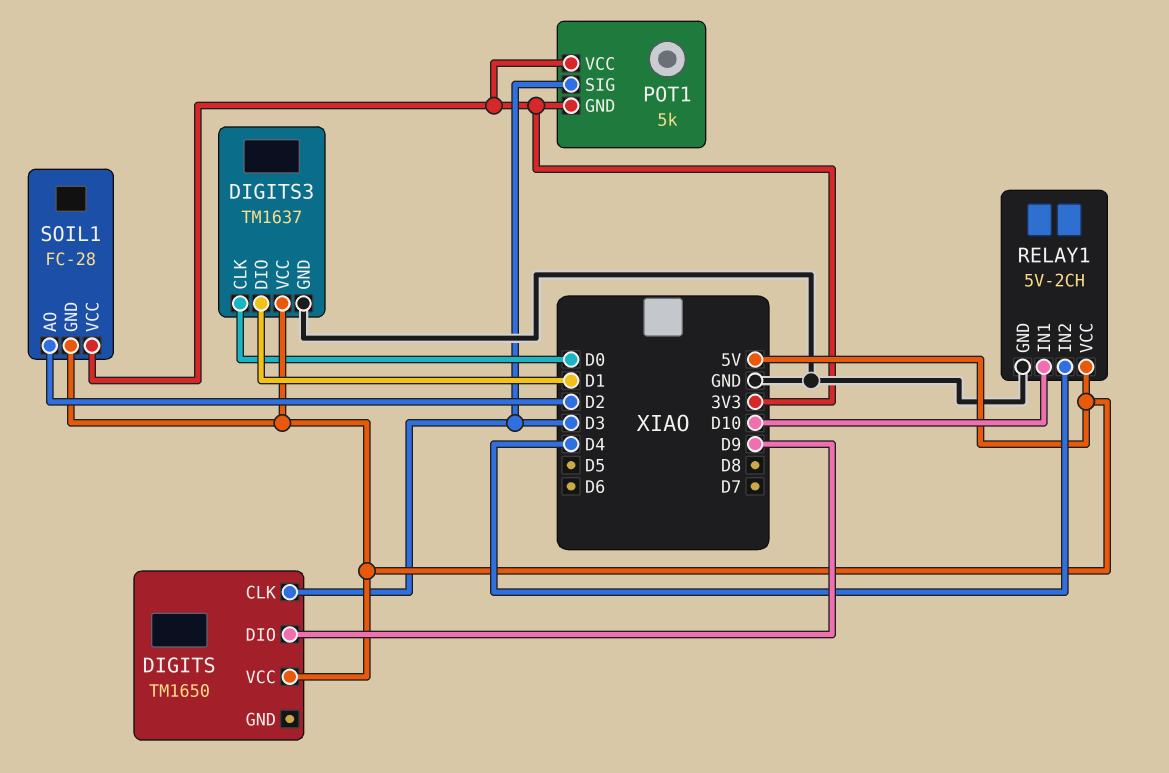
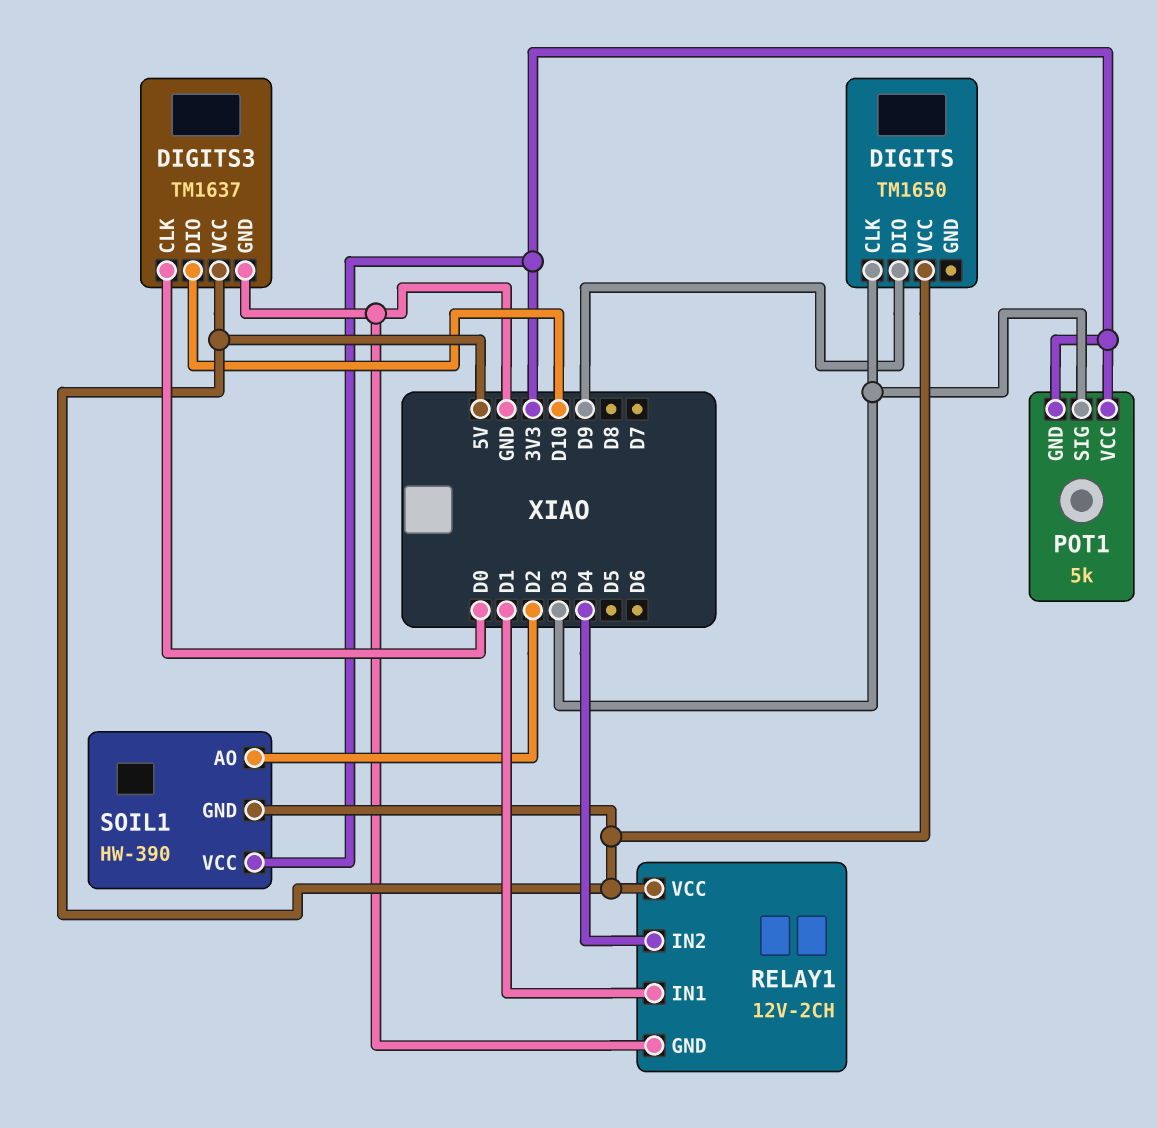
DIGITS3 pin DIO: D1 -> D10
RELAY1: 5V-2CH -> 12V-2CH
RELAY1 pin IN1: D10 -> D1
SOIL1: FC-28 -> HW-390

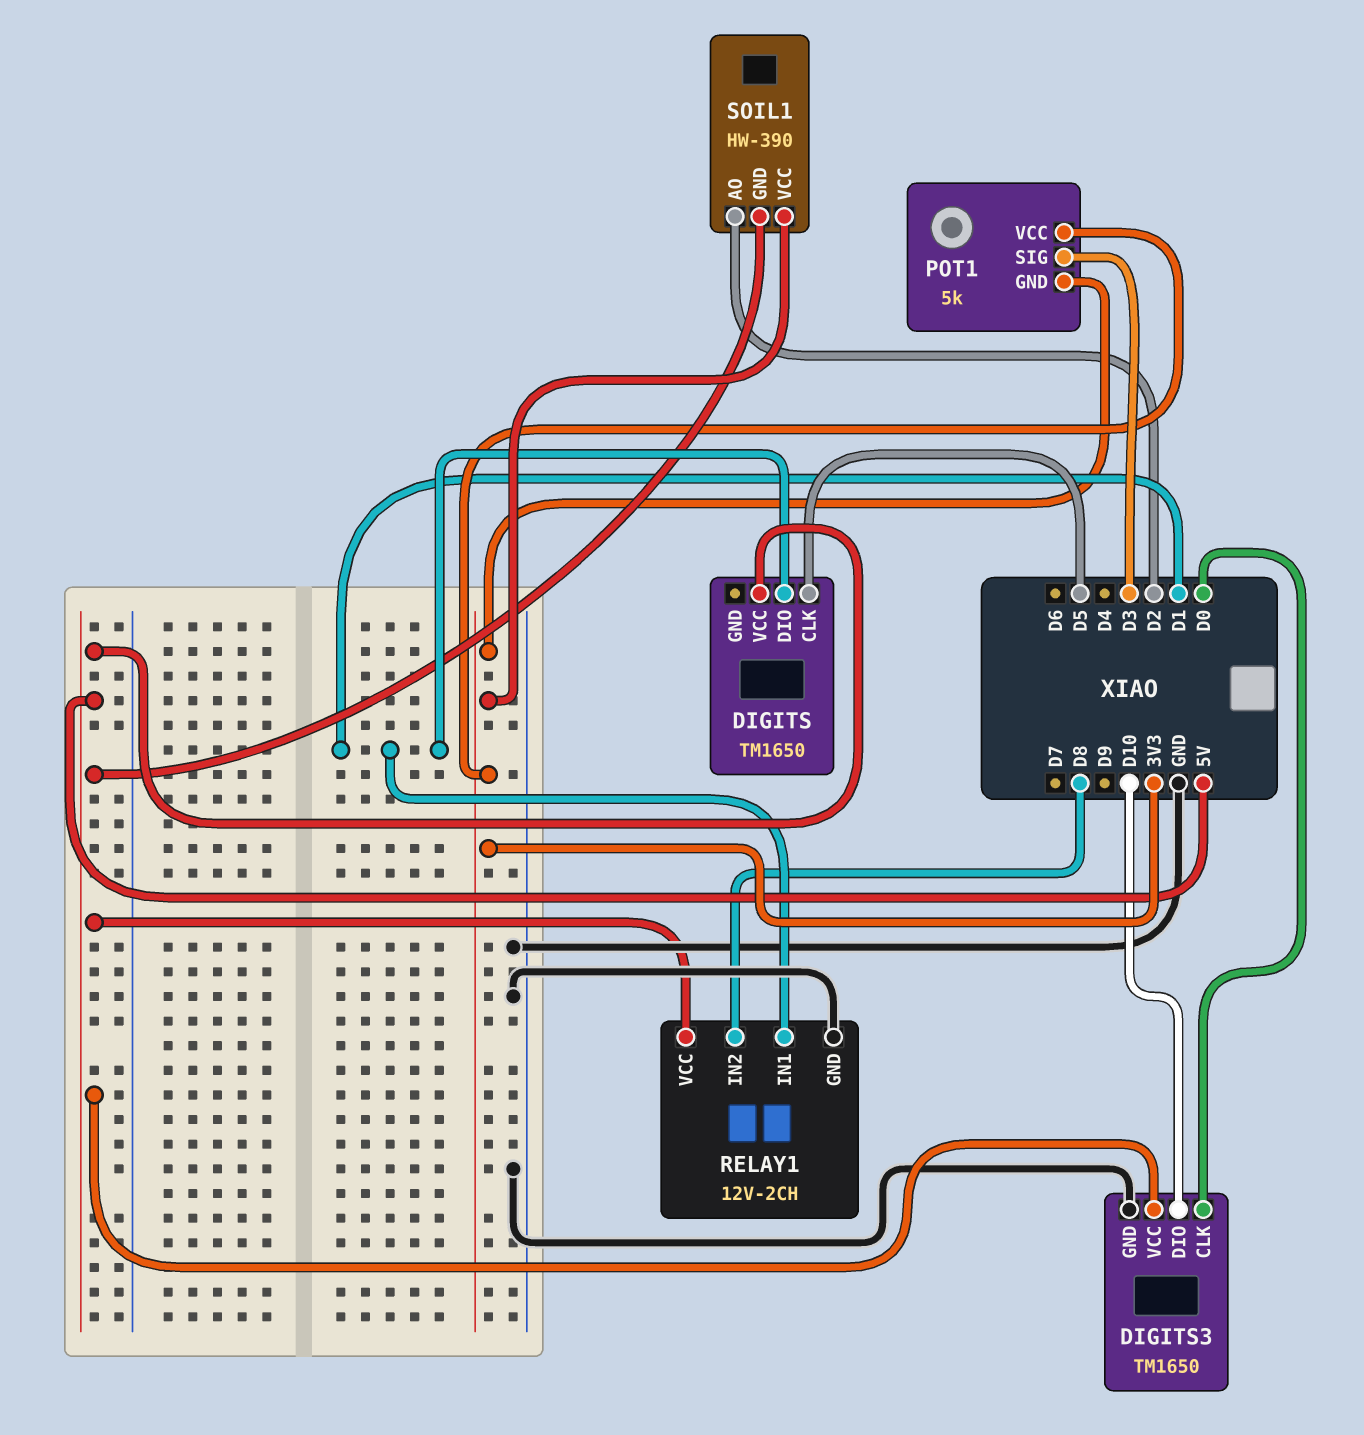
DIGITS pin CLK: D3 -> D5
DIGITS pin DIO: D9 -> D1
DIGITS3: TM1637 -> TM1650
RELAY1 pin IN2: D4 -> D8

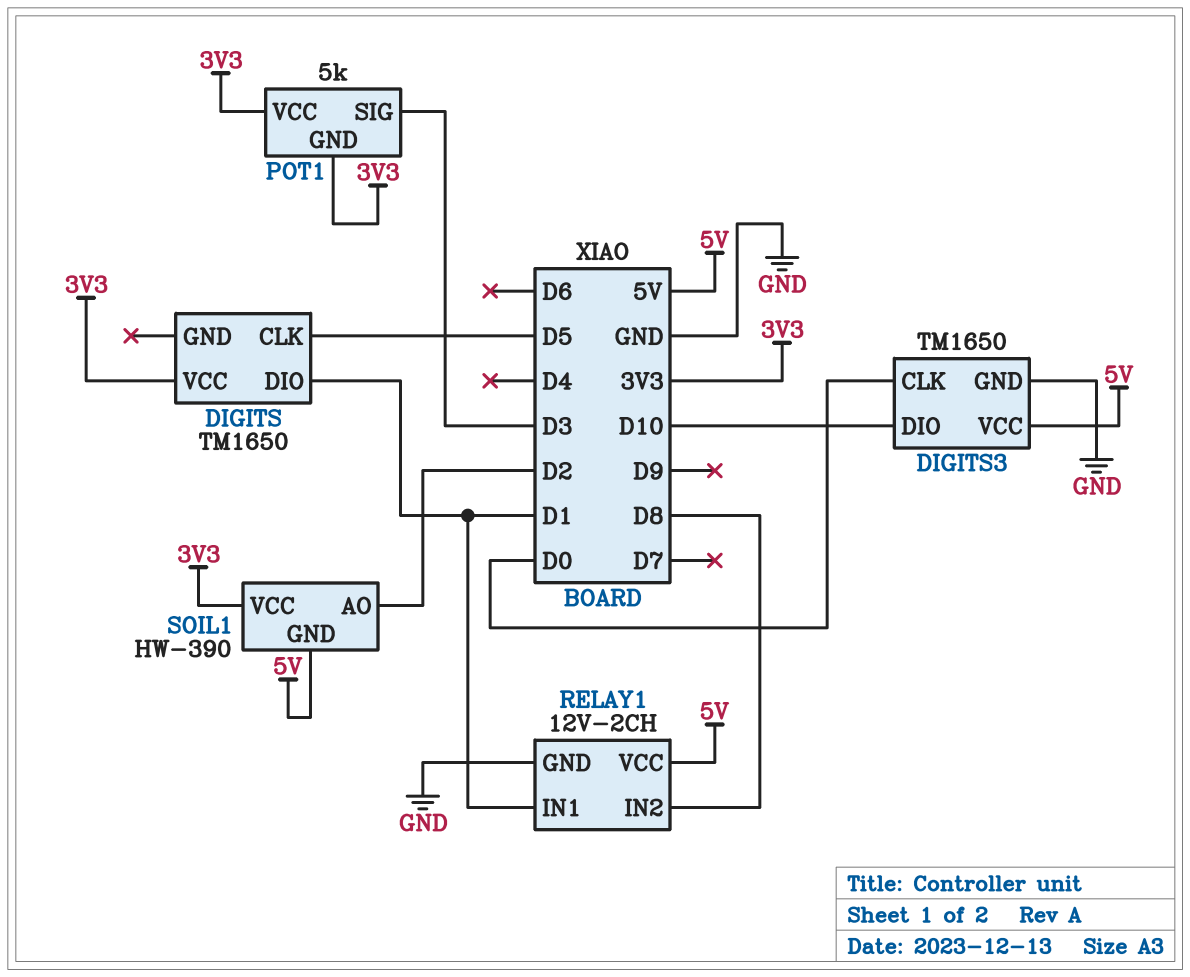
DIGITS pin VCC: 5V -> 3V3

